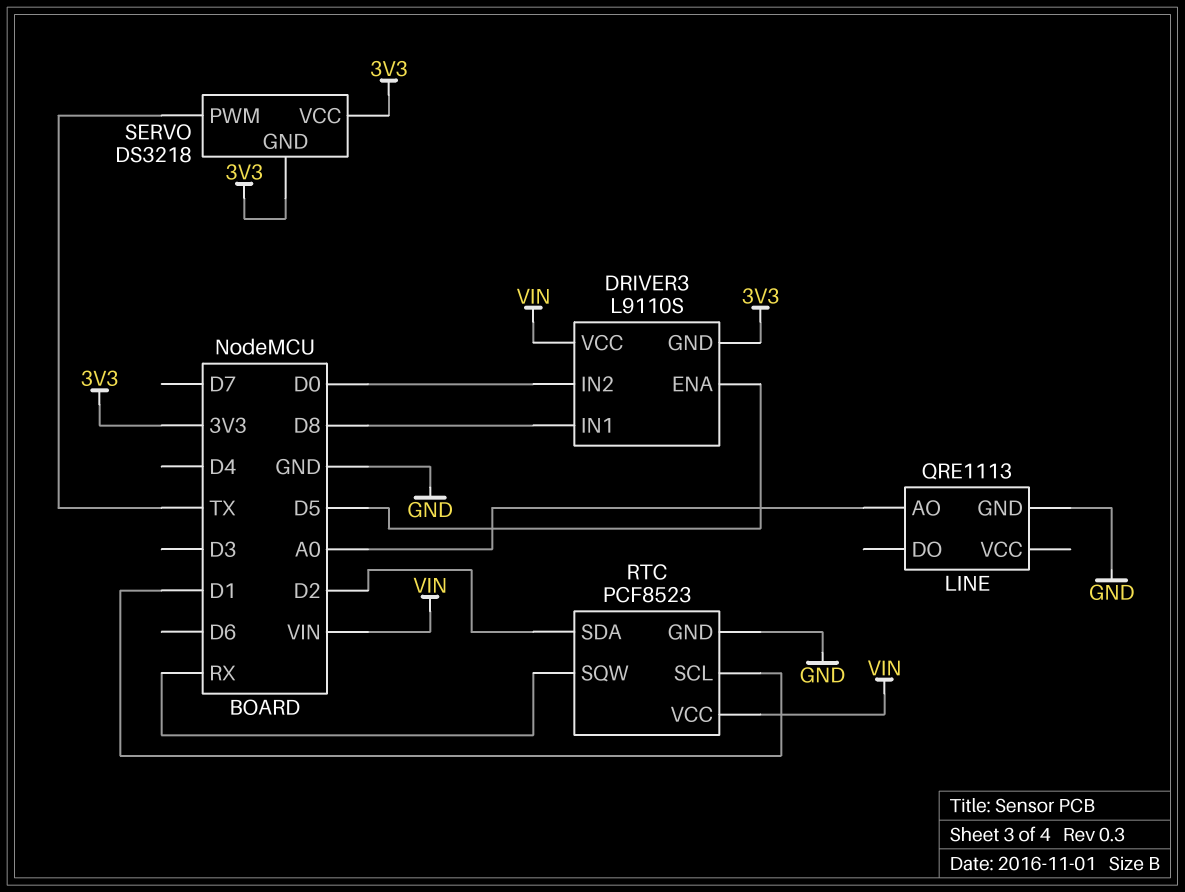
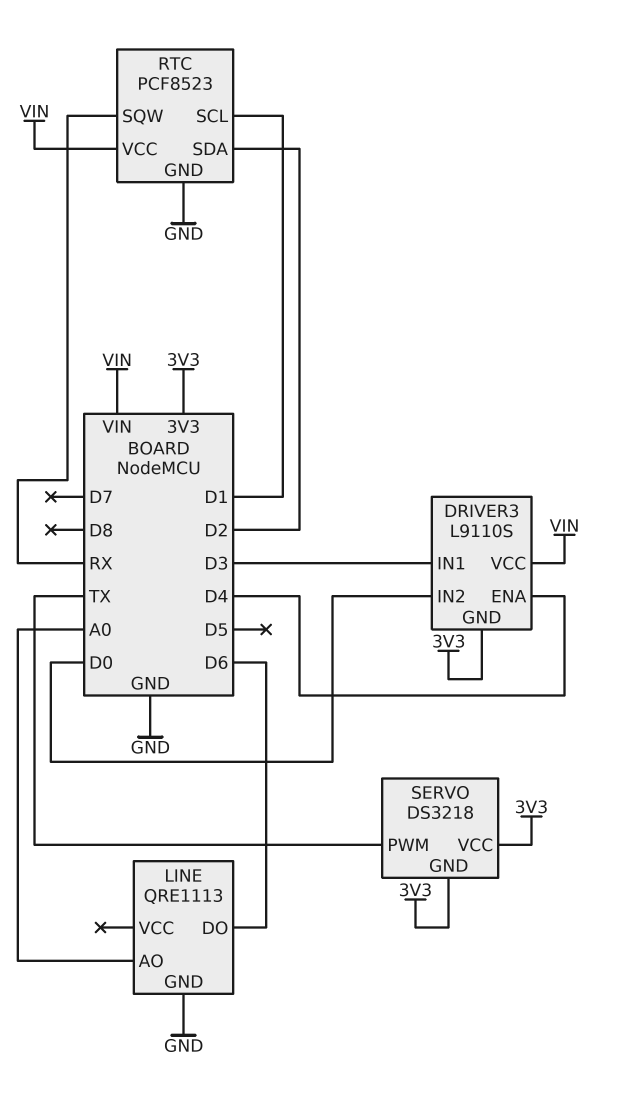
DRIVER3 pin ENA: D5 -> D4
DRIVER3 pin IN1: D8 -> D3
LINE pin DO: none -> D6

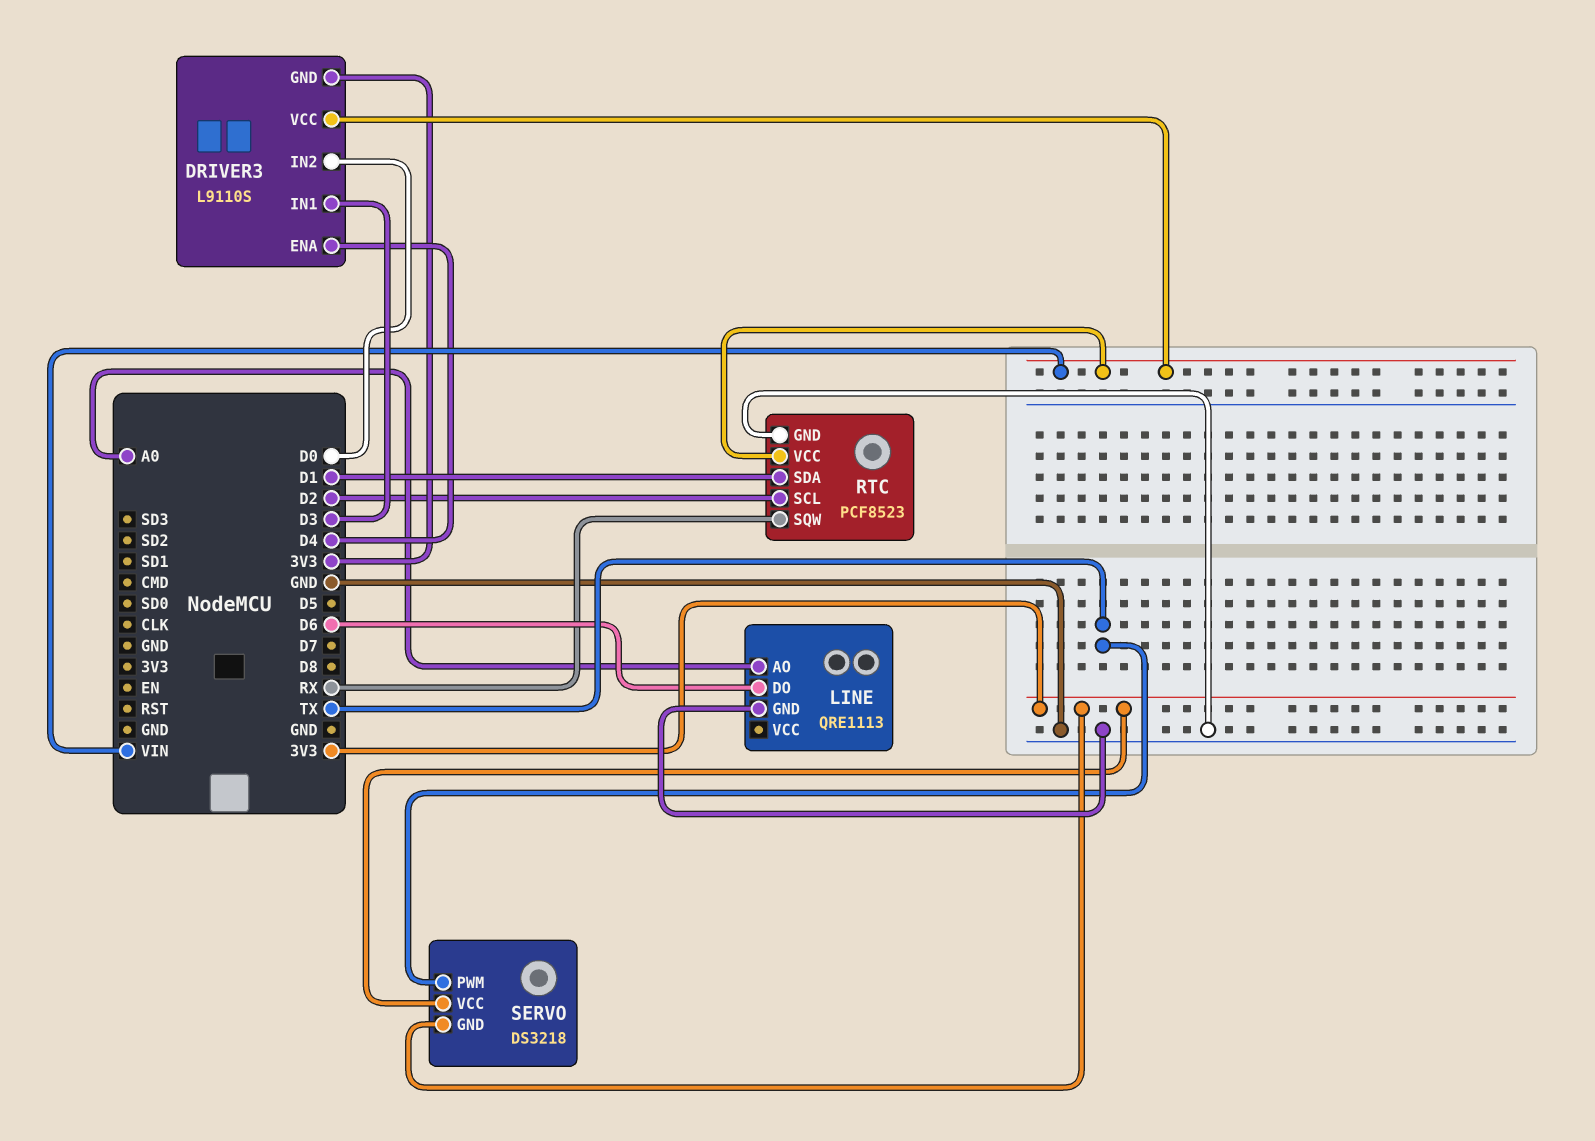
RTC pin SCL: D1 -> D2
RTC pin SDA: D2 -> D1

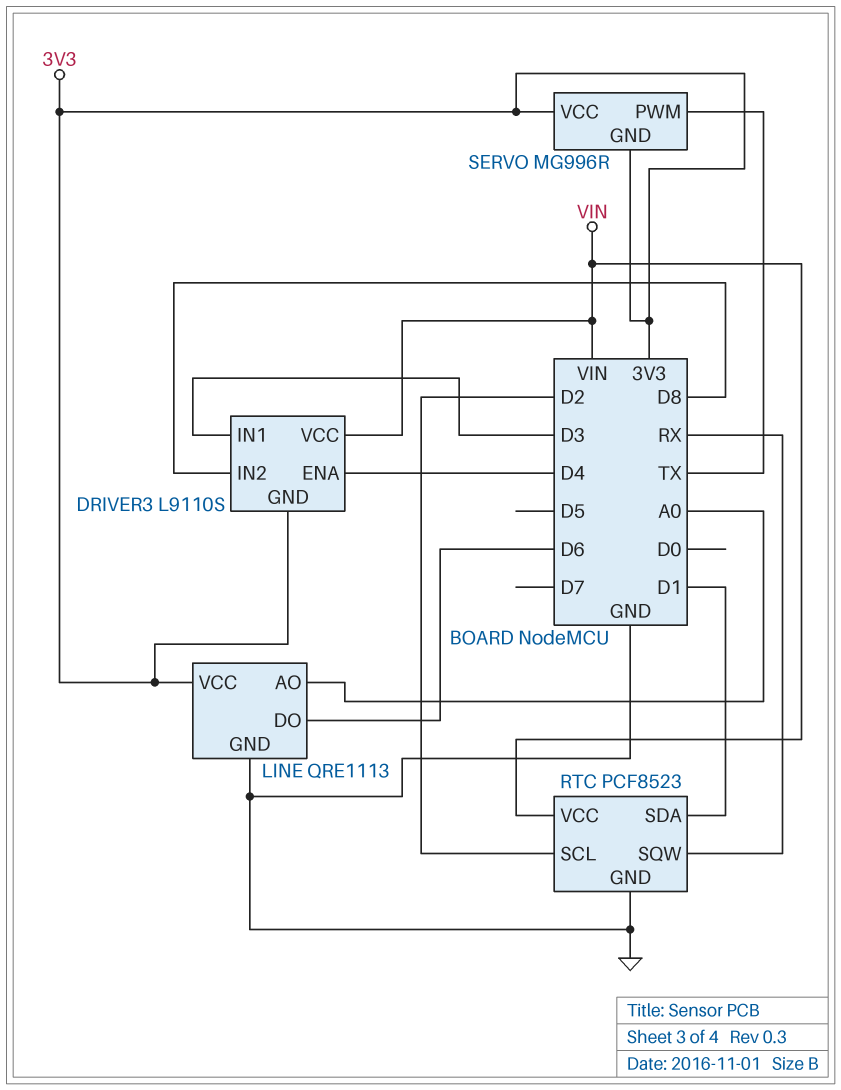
DRIVER3 pin IN2: D0 -> D8
LINE pin VCC: none -> 3V3
SERVO: DS3218 -> MG996R

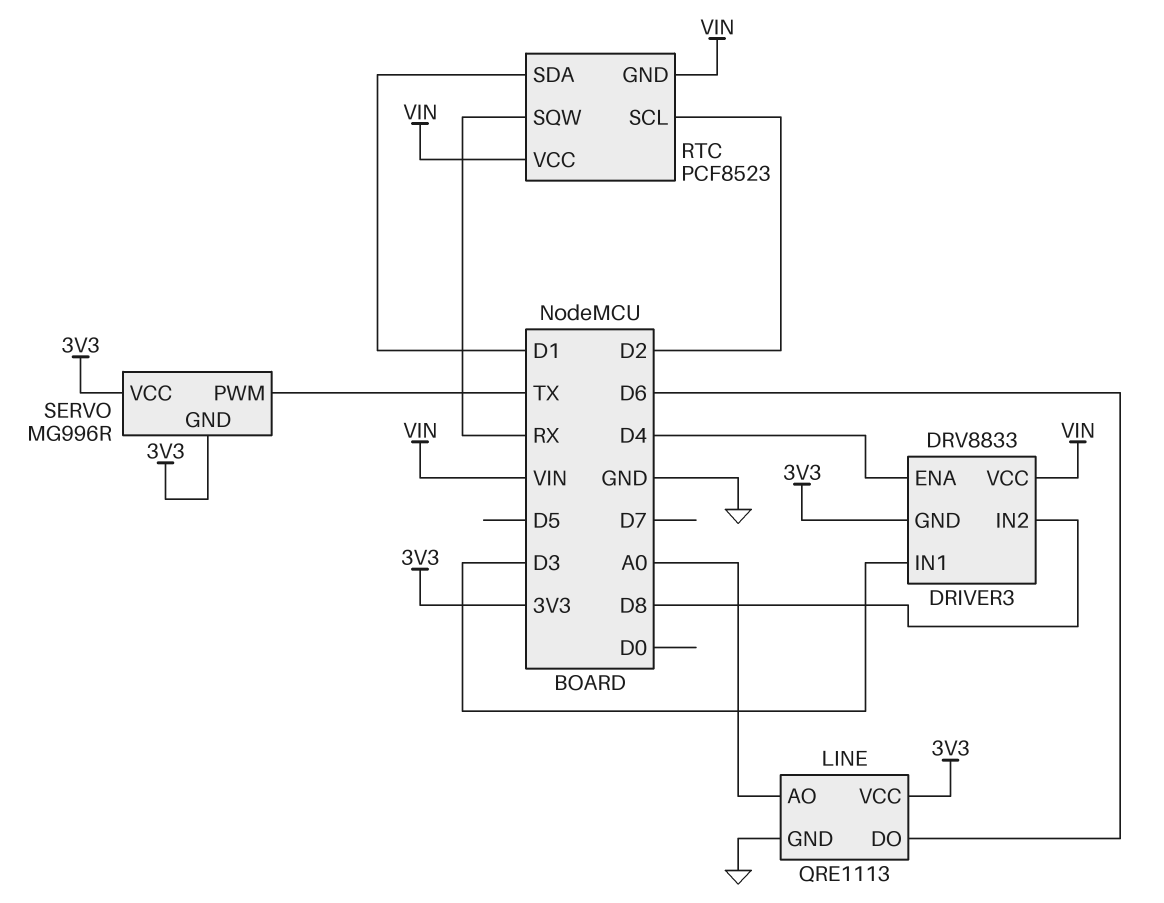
DRIVER3: L9110S -> DRV8833
RTC pin GND: GND -> VIN

